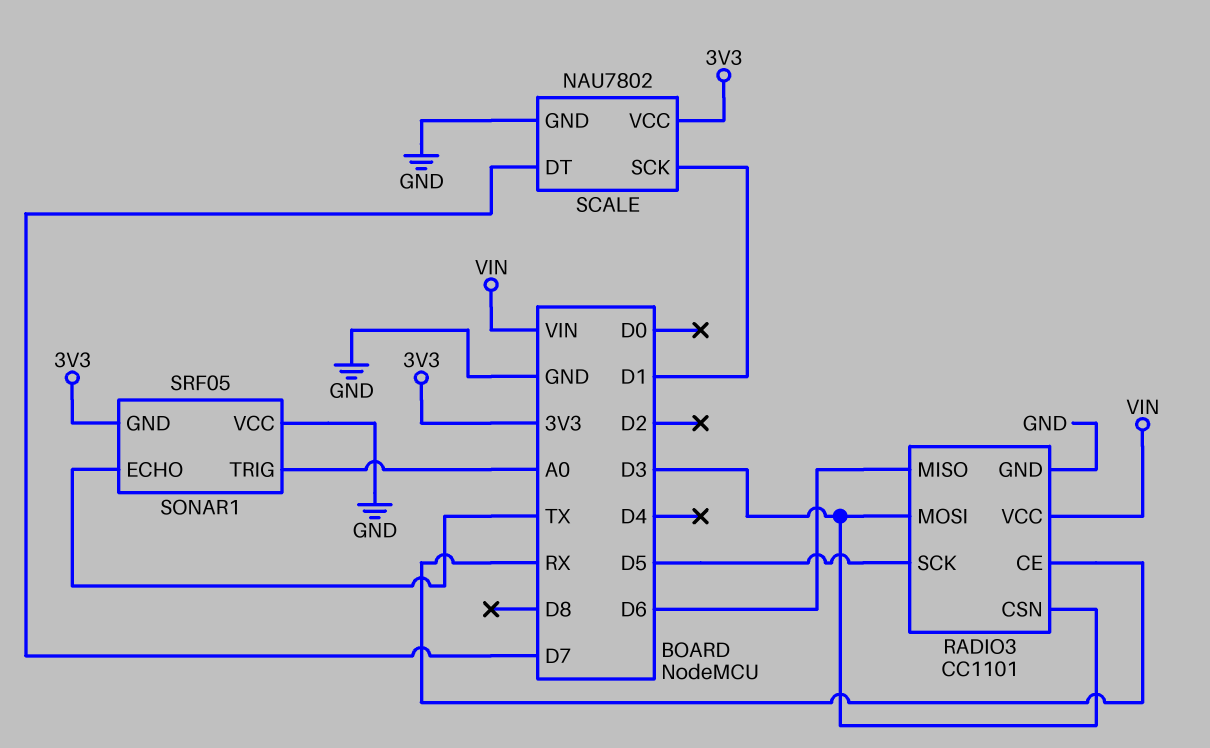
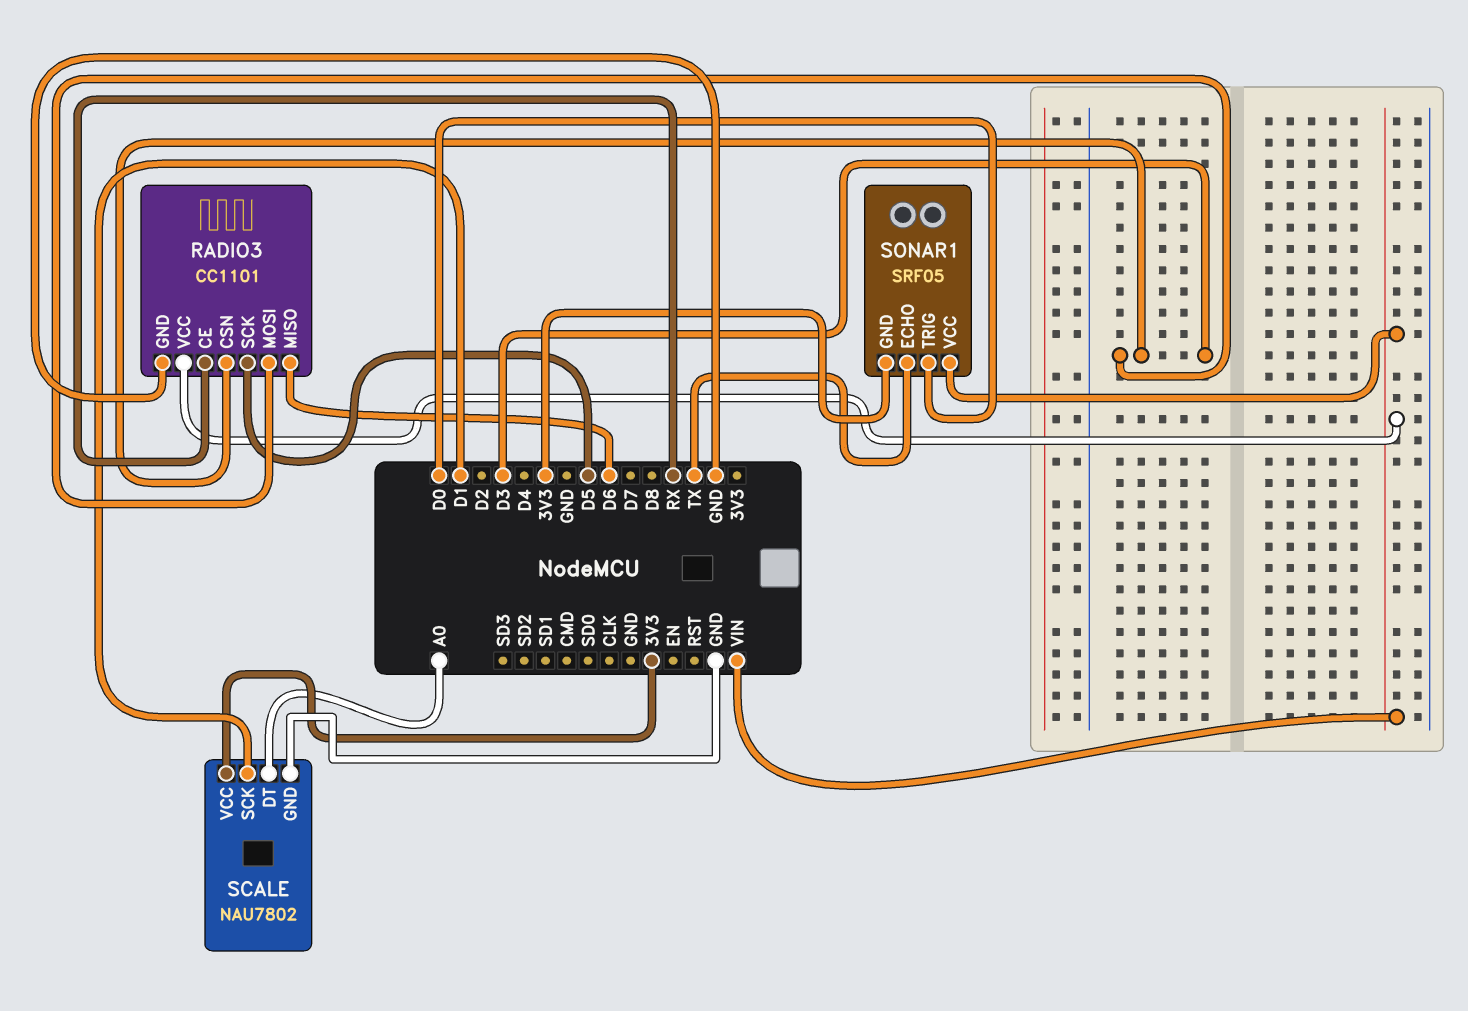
SCALE pin DT: D7 -> A0
SONAR1 pin TRIG: A0 -> D0
SONAR1 pin VCC: GND -> VIN

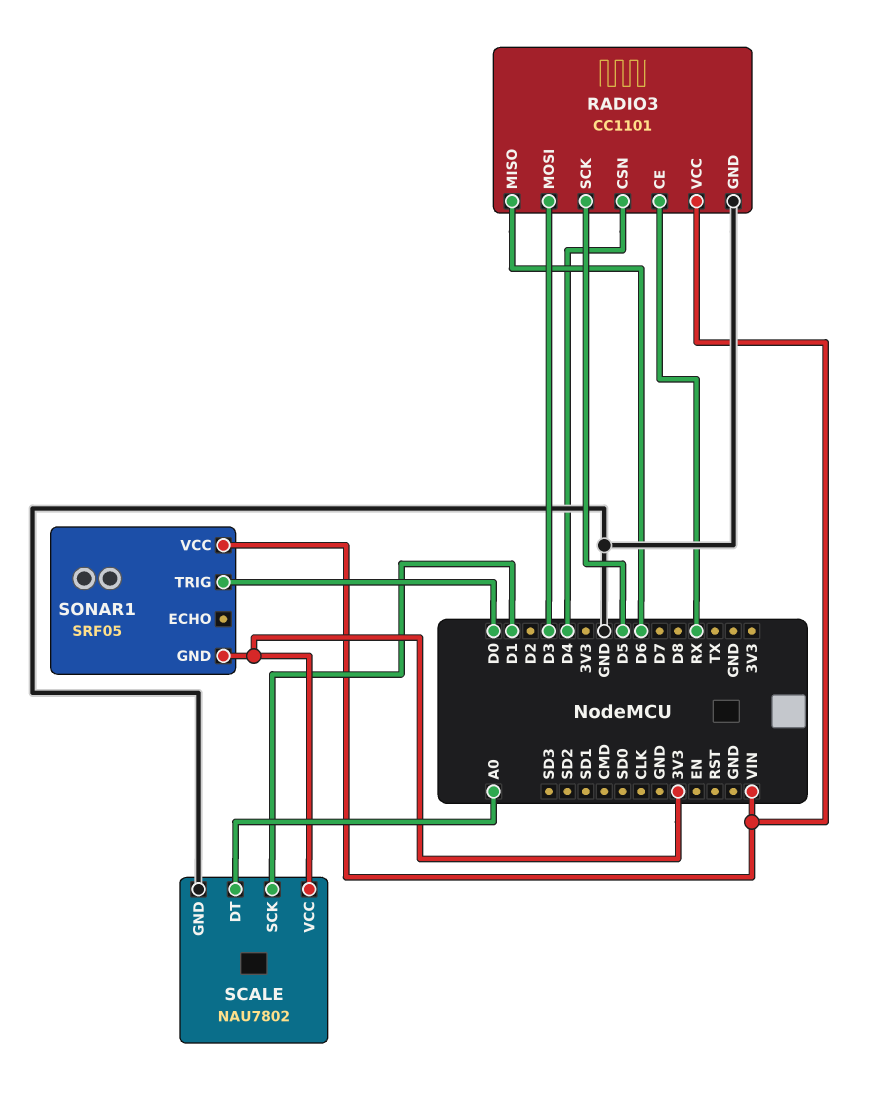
RADIO3 pin CSN: D3 -> D4
SONAR1 pin ECHO: TX -> none

